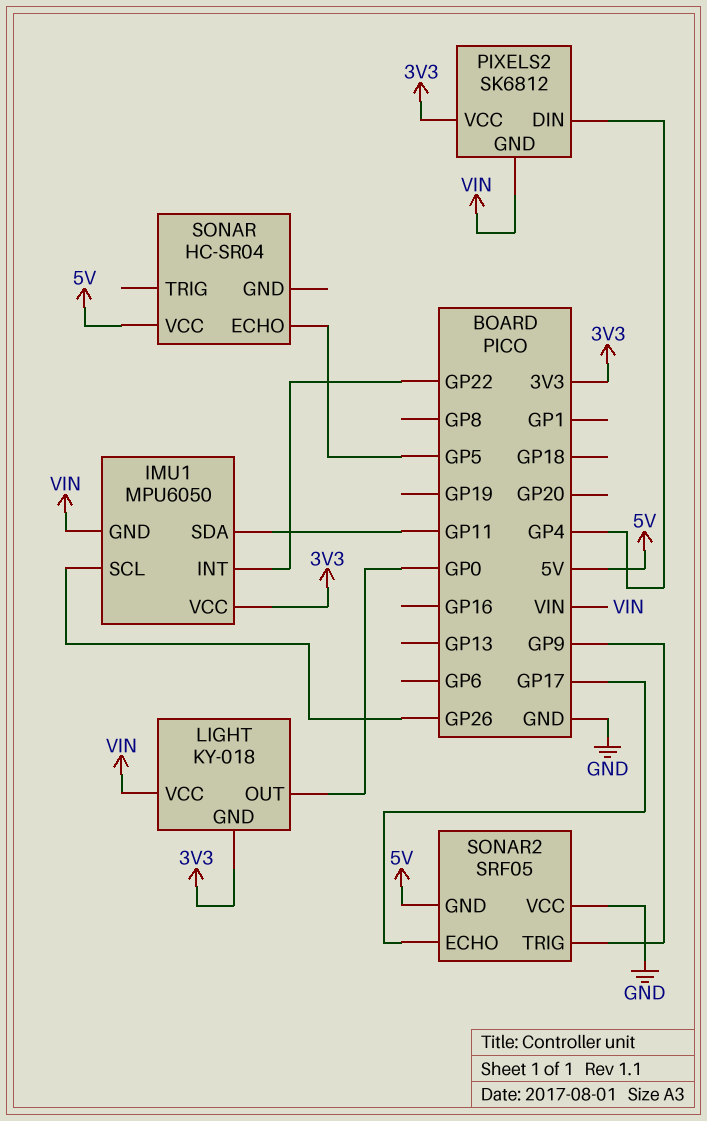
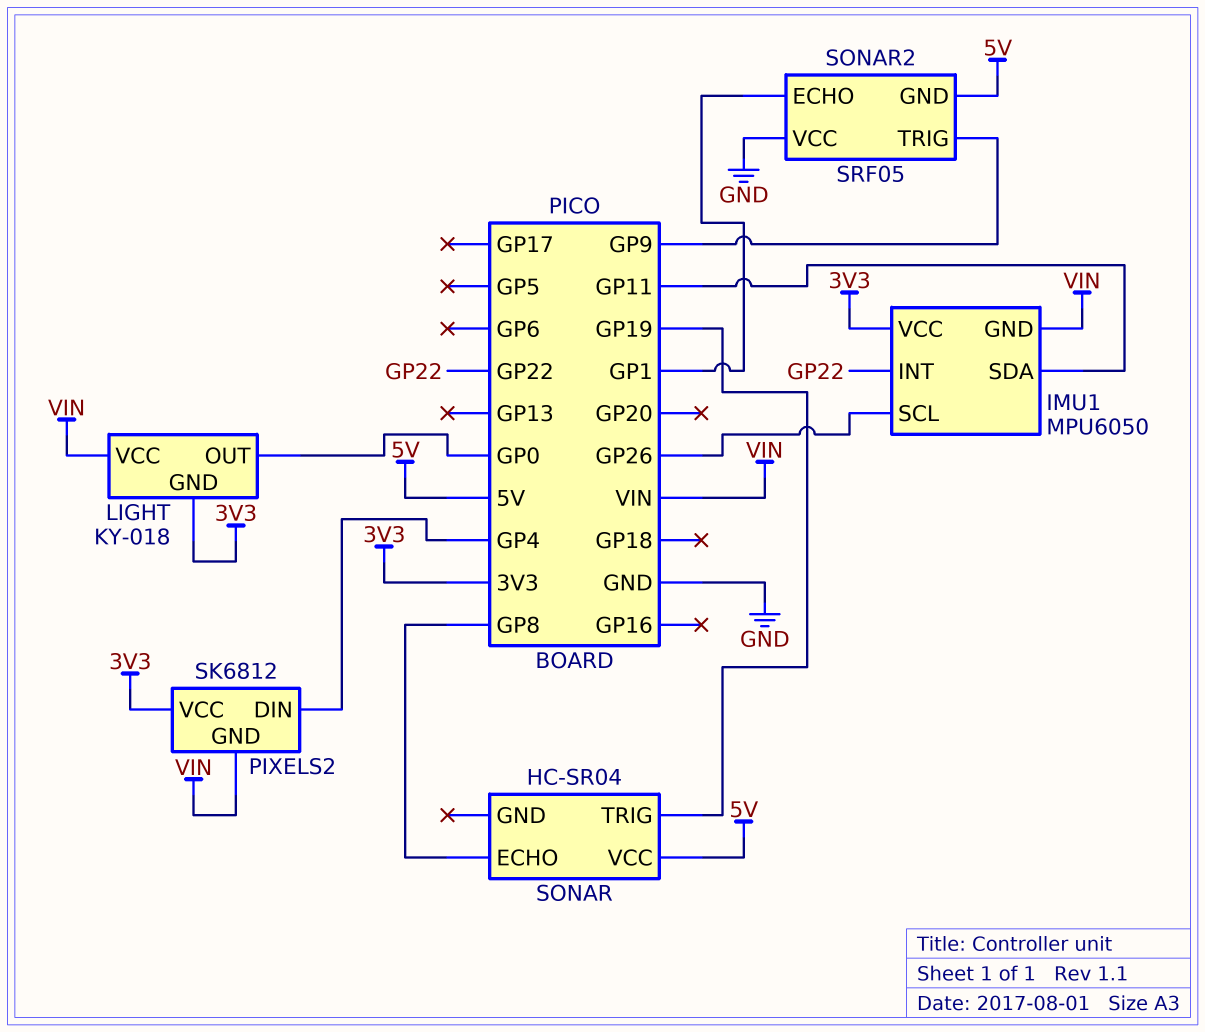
SONAR pin ECHO: GP5 -> GP8
SONAR pin TRIG: none -> GP19
SONAR2 pin ECHO: GP17 -> GP1

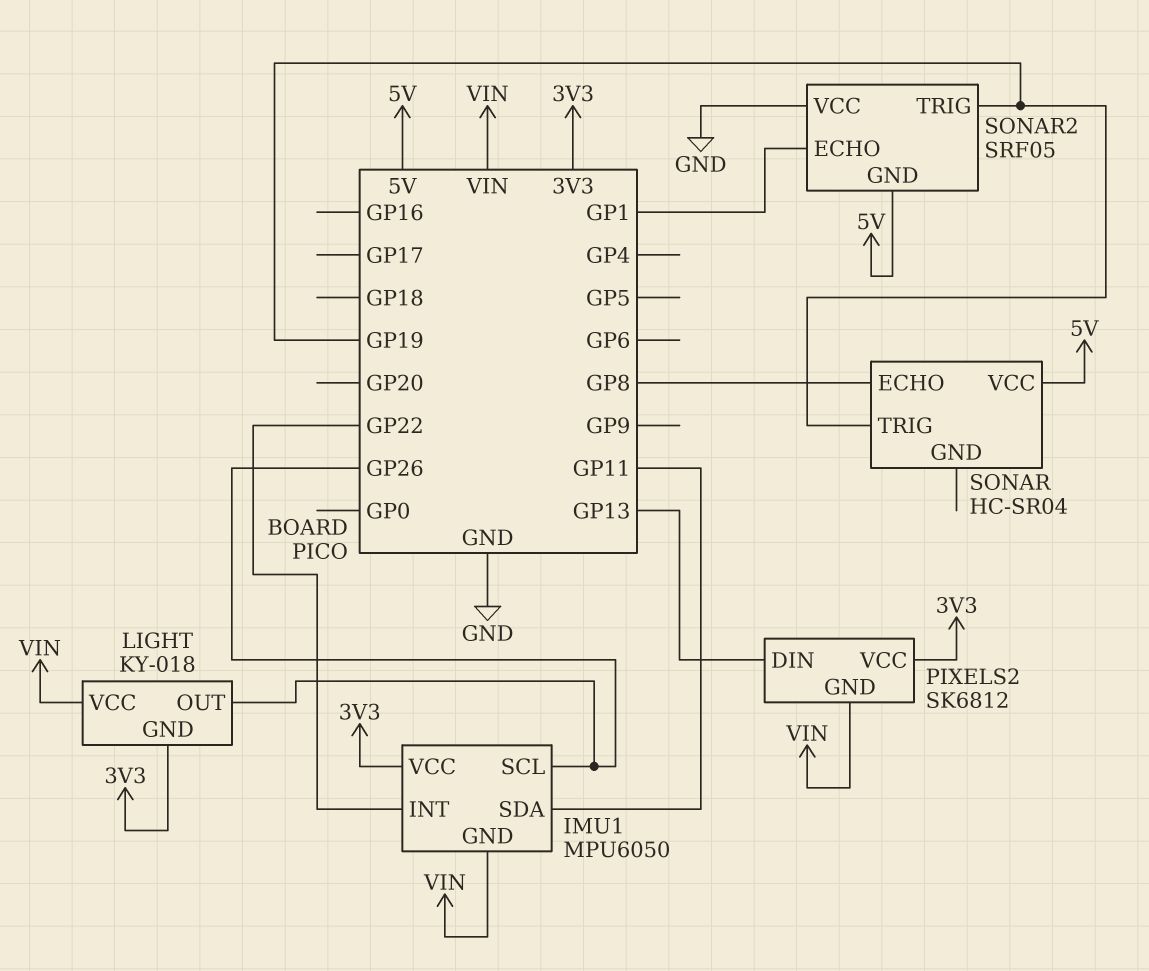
LIGHT pin OUT: GP0 -> GP26
PIXELS2 pin DIN: GP4 -> GP13
SONAR2 pin TRIG: GP9 -> GP19

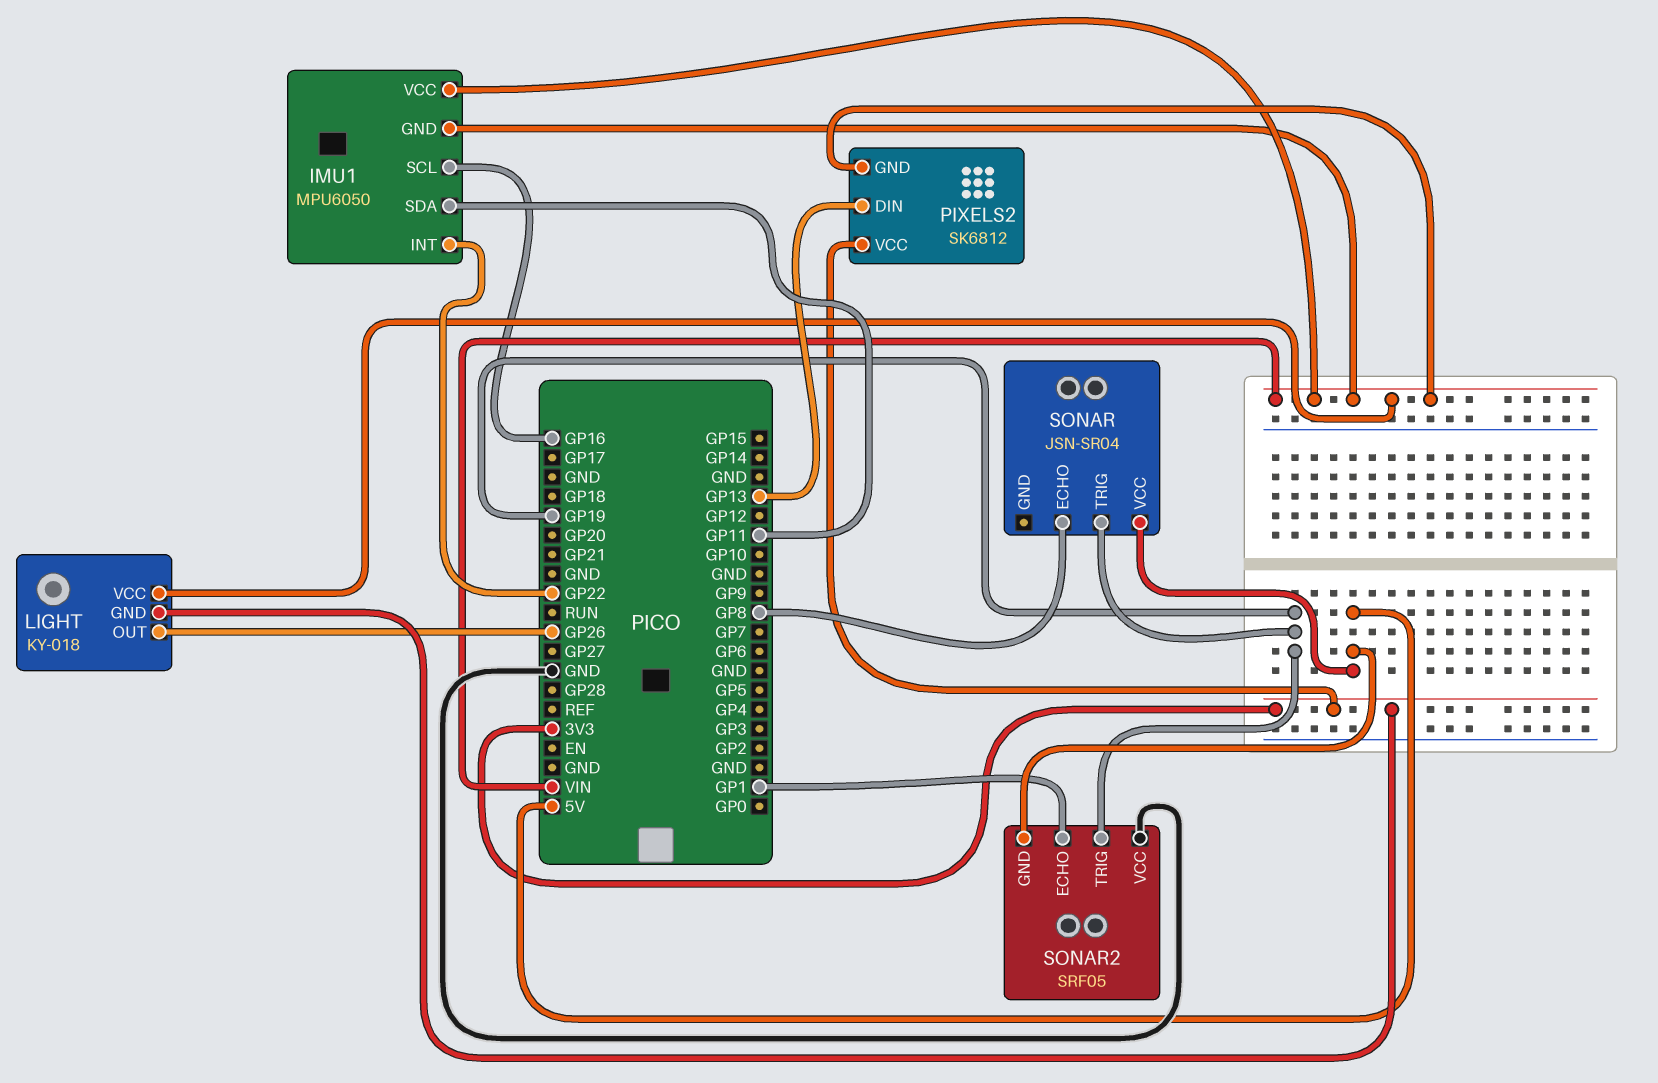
IMU1 pin SCL: GP26 -> GP16
IMU1 pin VCC: 3V3 -> VIN
SONAR: HC-SR04 -> JSN-SR04

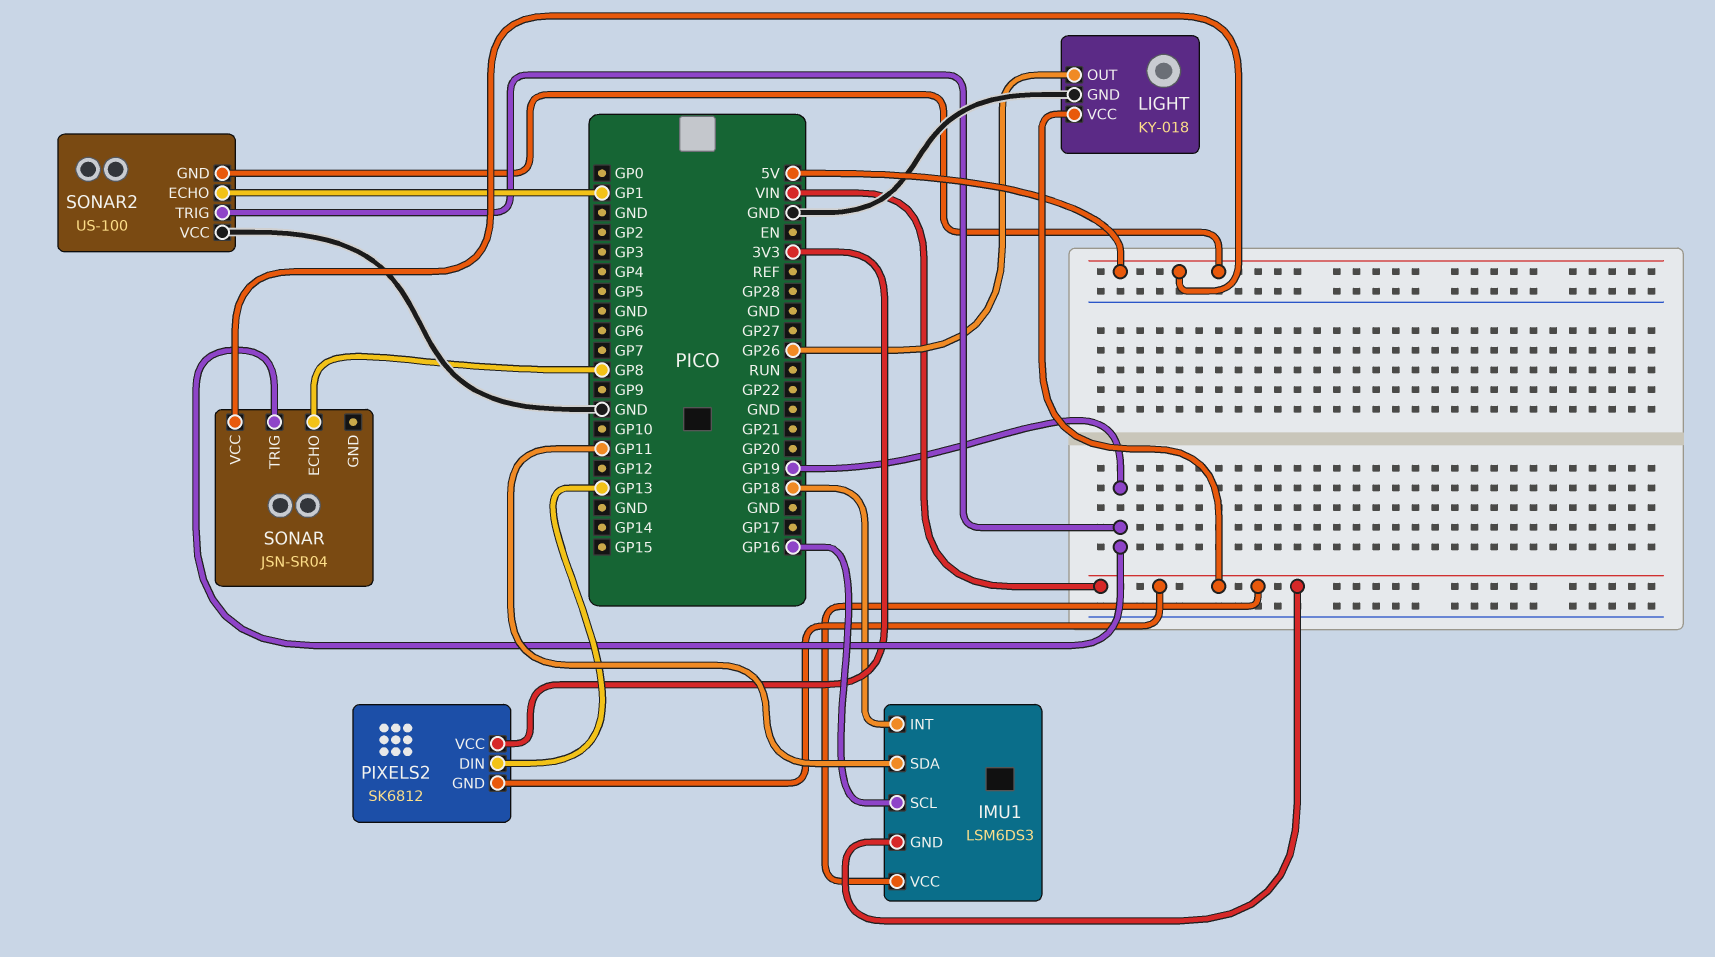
IMU1: MPU6050 -> LSM6DS3
IMU1 pin INT: GP22 -> GP18
LIGHT pin GND: 3V3 -> GND
SONAR2: SRF05 -> US-100

